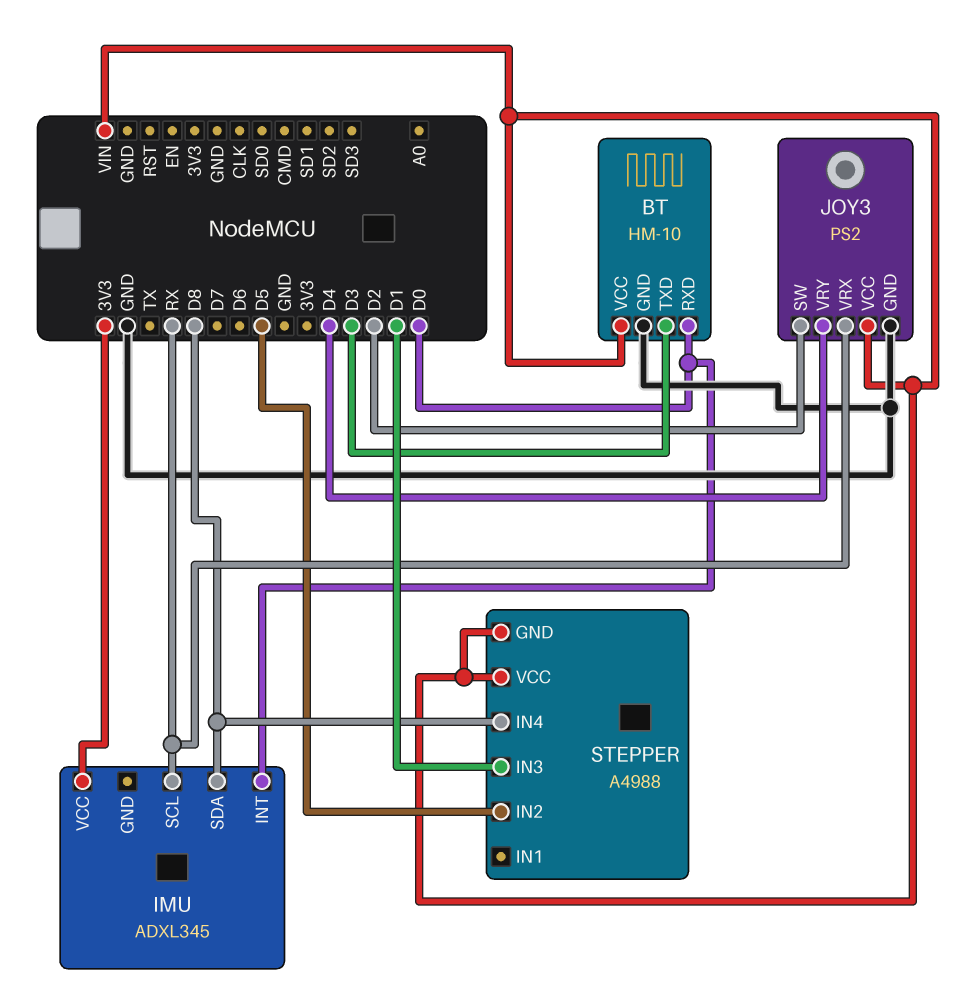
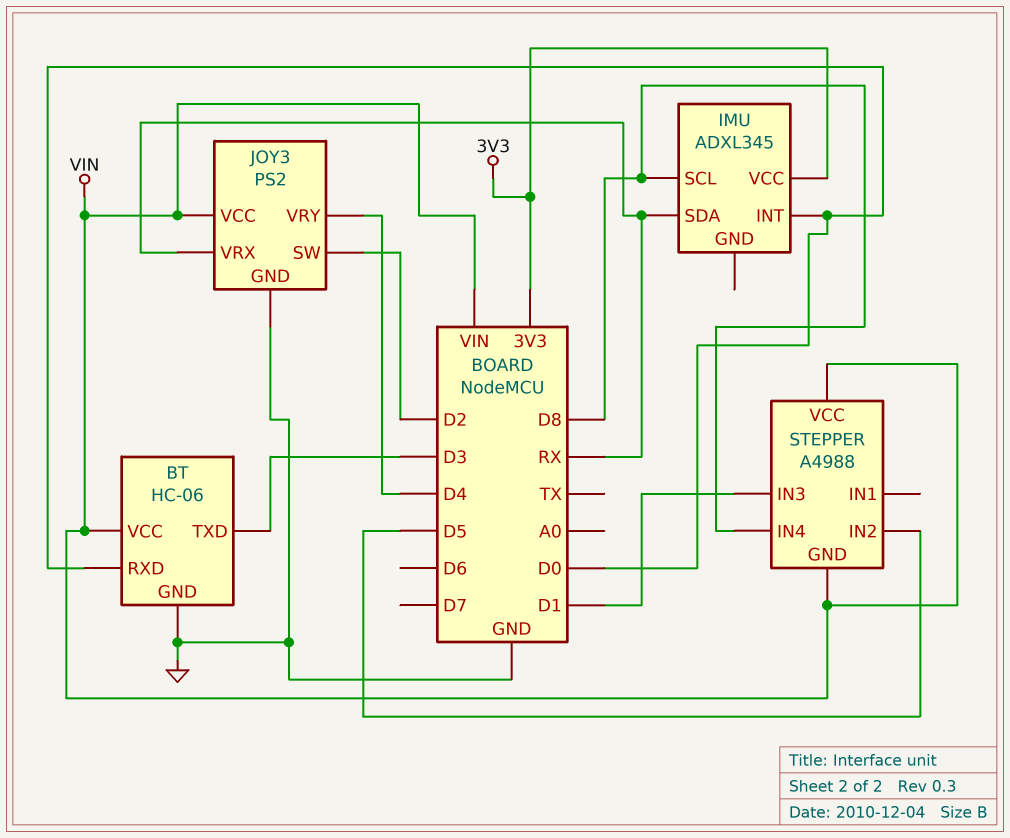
BT: HM-10 -> HC-06
IMU pin SCL: RX -> D8
IMU pin SDA: D8 -> RX

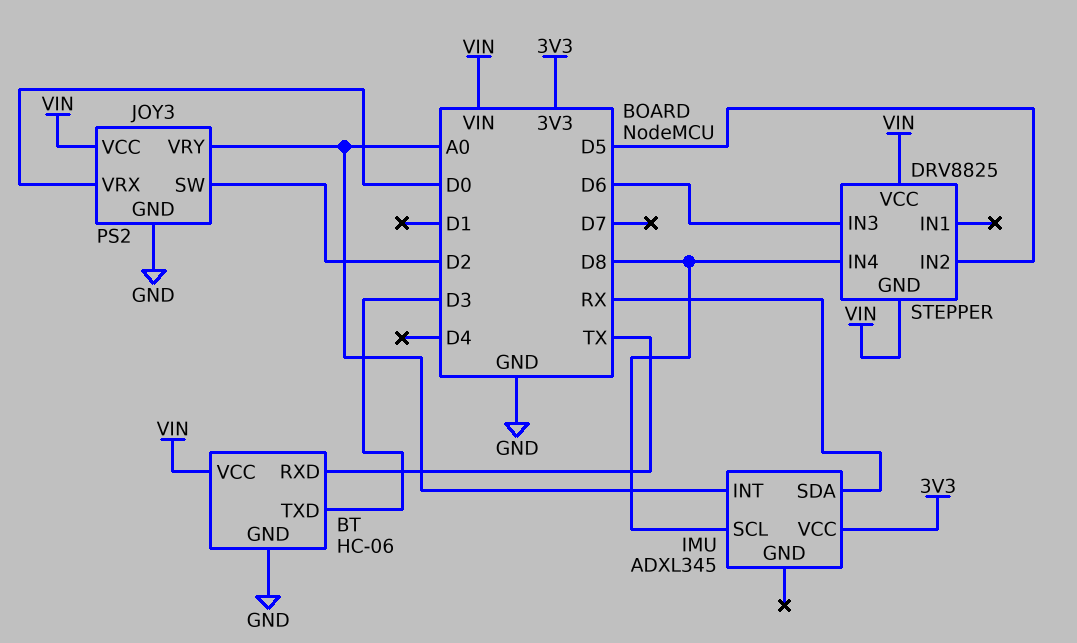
BT pin RXD: D0 -> TX
IMU pin INT: D0 -> A0
JOY3 pin VRX: RX -> D0
JOY3 pin VRY: D4 -> A0
STEPPER: A4988 -> DRV8825
STEPPER pin IN3: D1 -> D6

